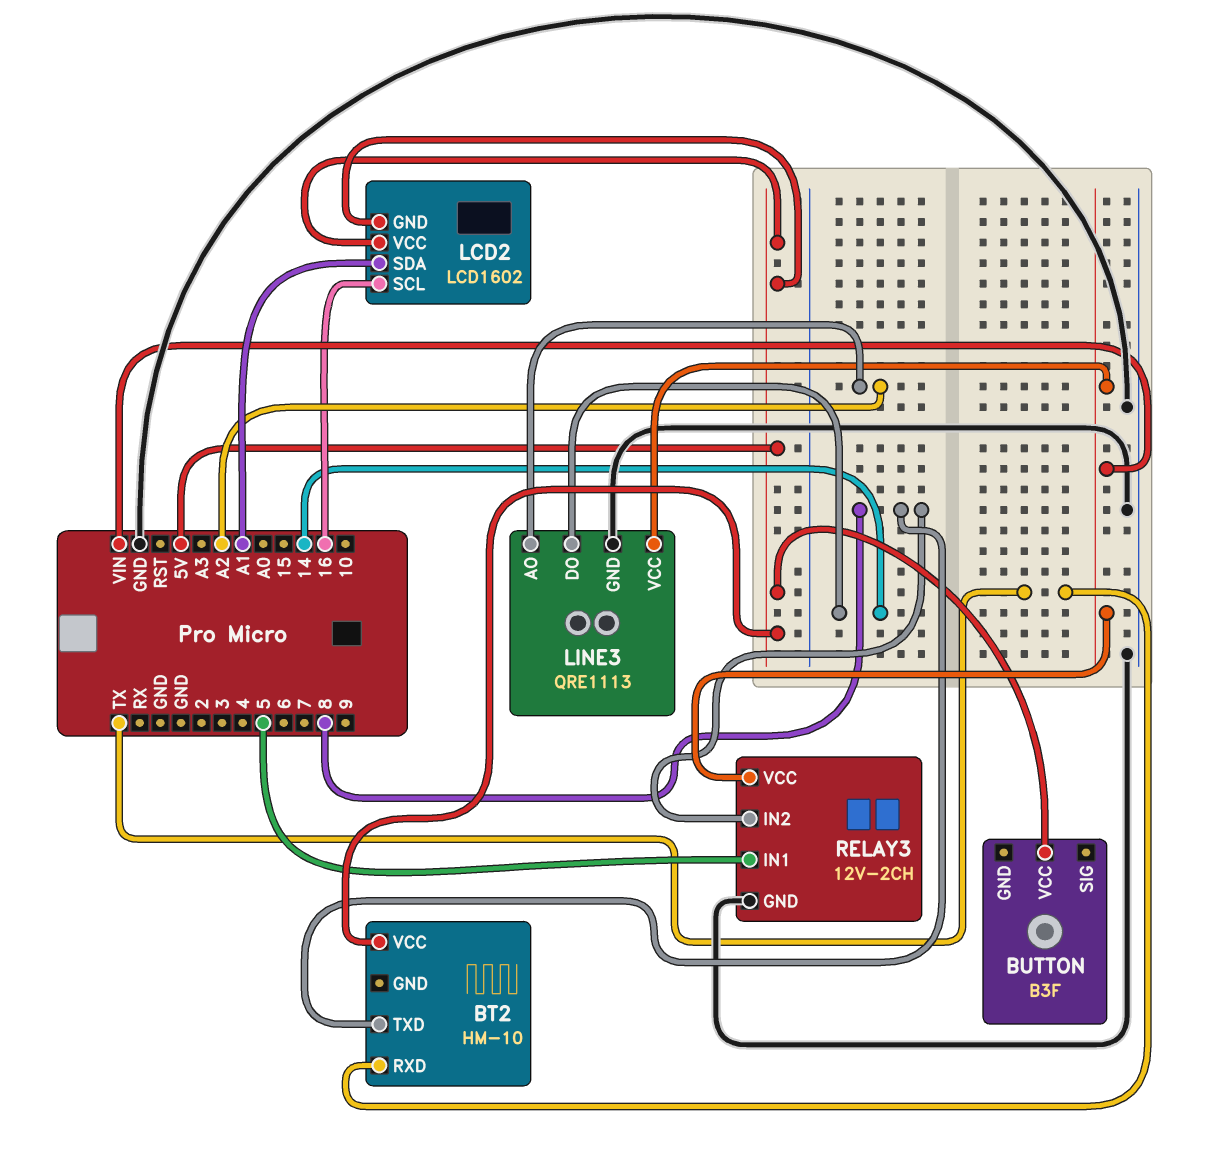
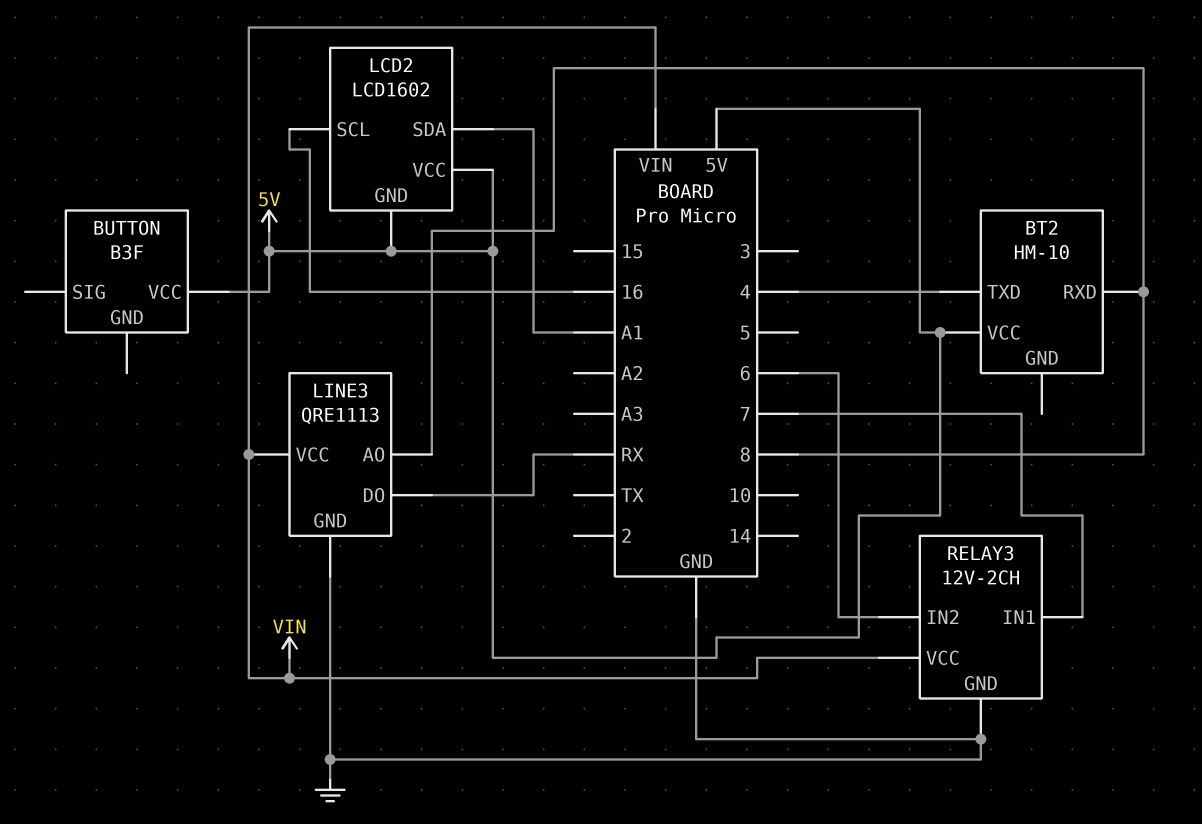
BT2 pin RXD: TX -> 8
BT2 pin TXD: 8 -> 4
LINE3 pin AO: A2 -> 8
LINE3 pin DO: 14 -> RX
RELAY3 pin IN1: 5 -> 7
RELAY3 pin IN2: 8 -> 6

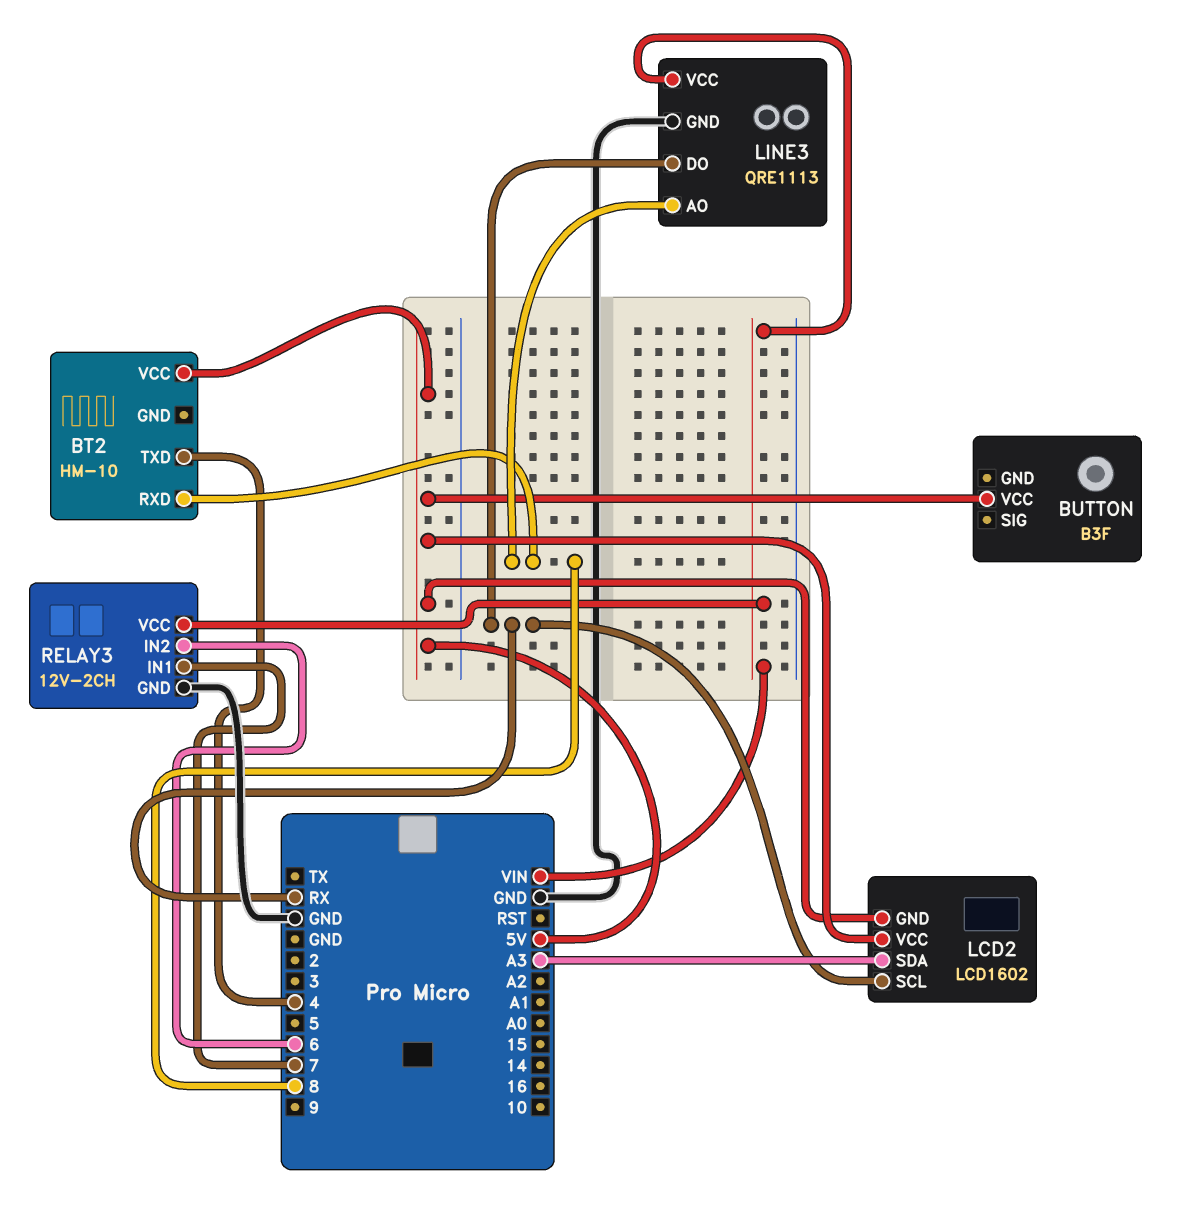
LCD2 pin SCL: 16 -> RX
LCD2 pin SDA: A1 -> A3

